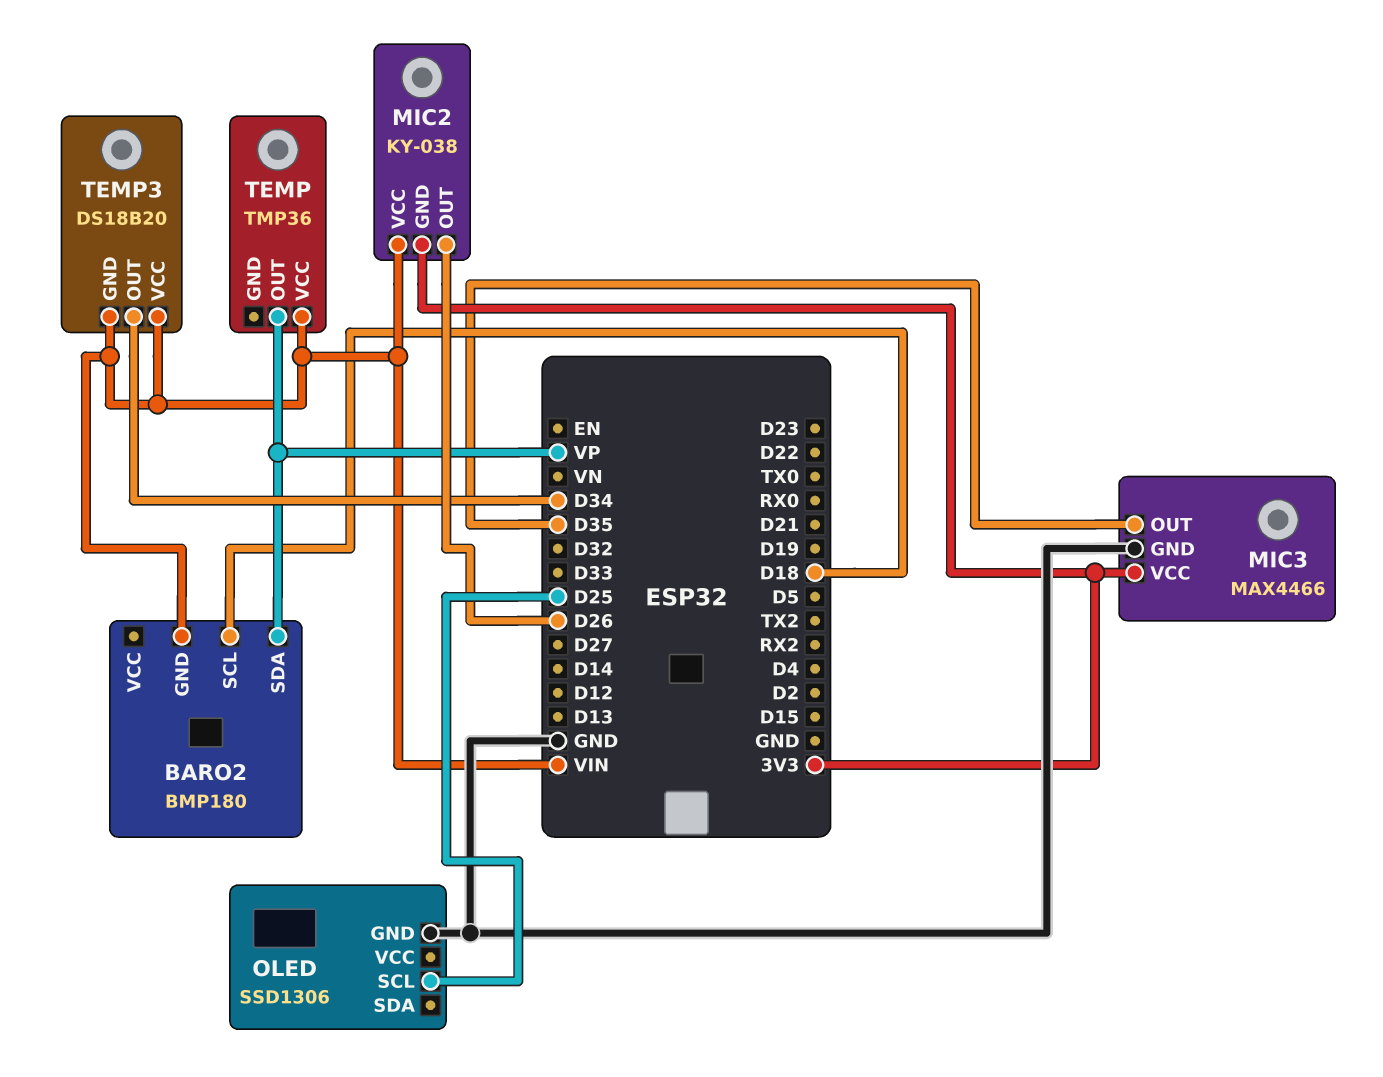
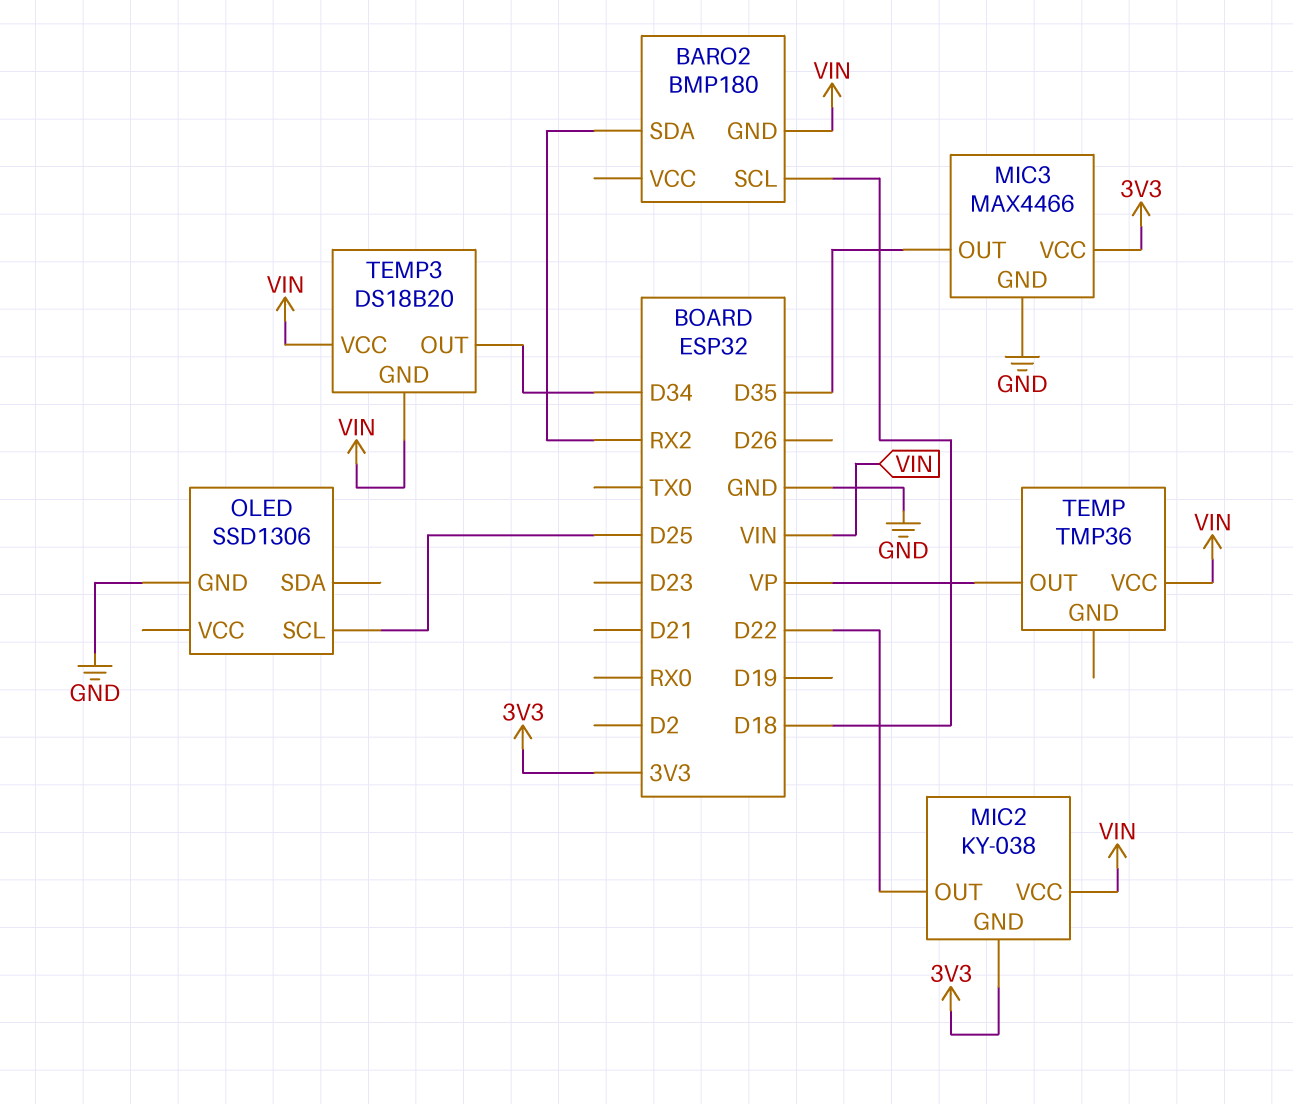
BARO2 pin SDA: VP -> RX2
MIC2 pin OUT: D26 -> D22

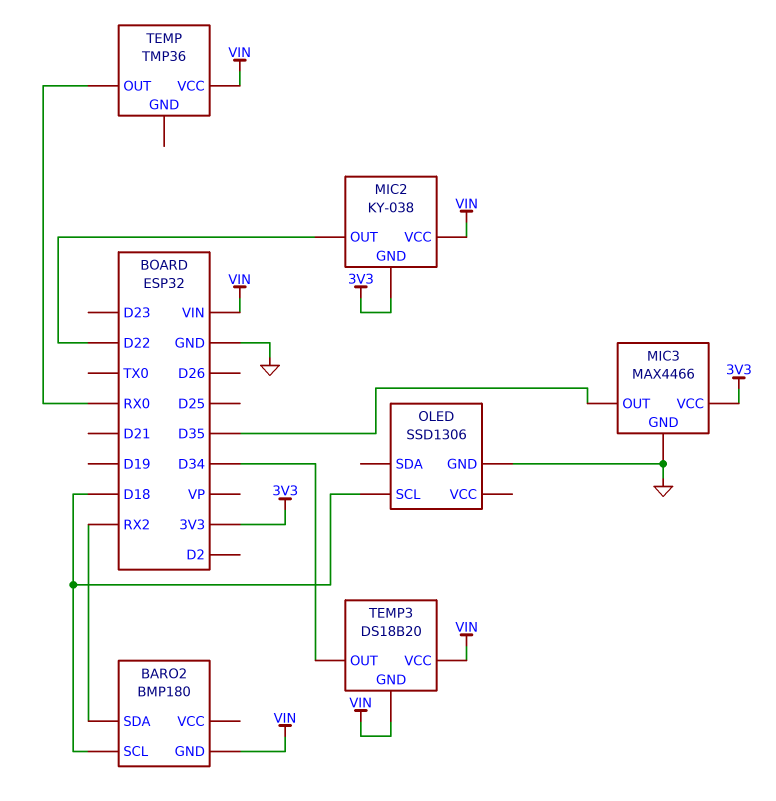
OLED pin SCL: D25 -> D18
TEMP pin OUT: VP -> RX0

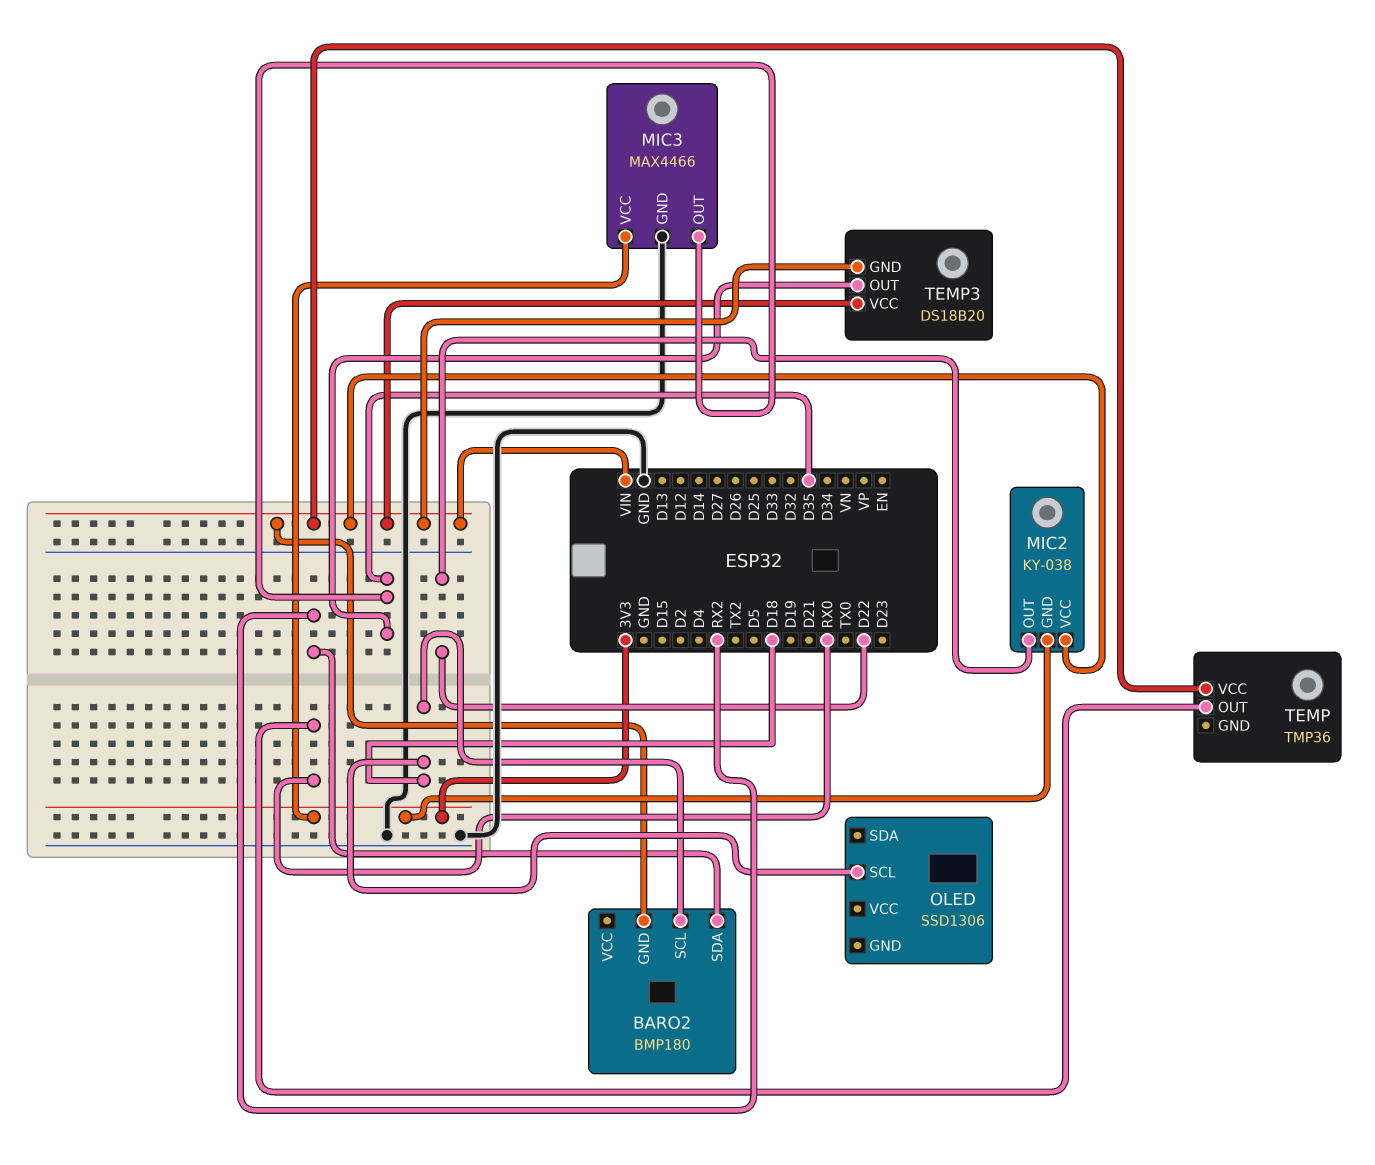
OLED pin GND: GND -> none
TEMP3 pin OUT: D34 -> D35

